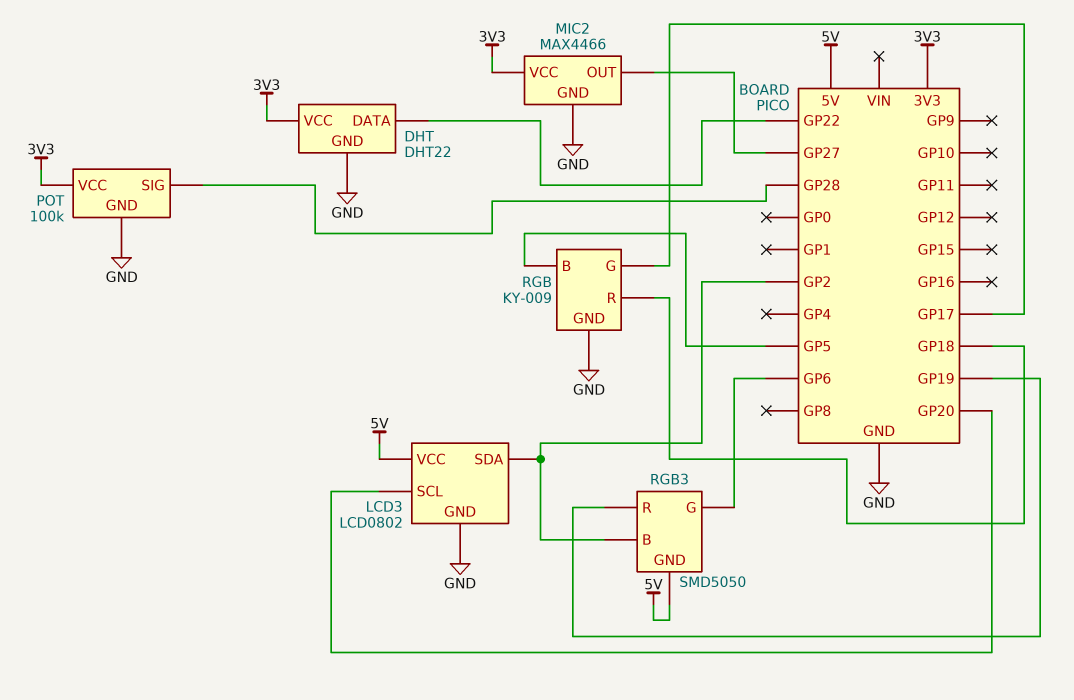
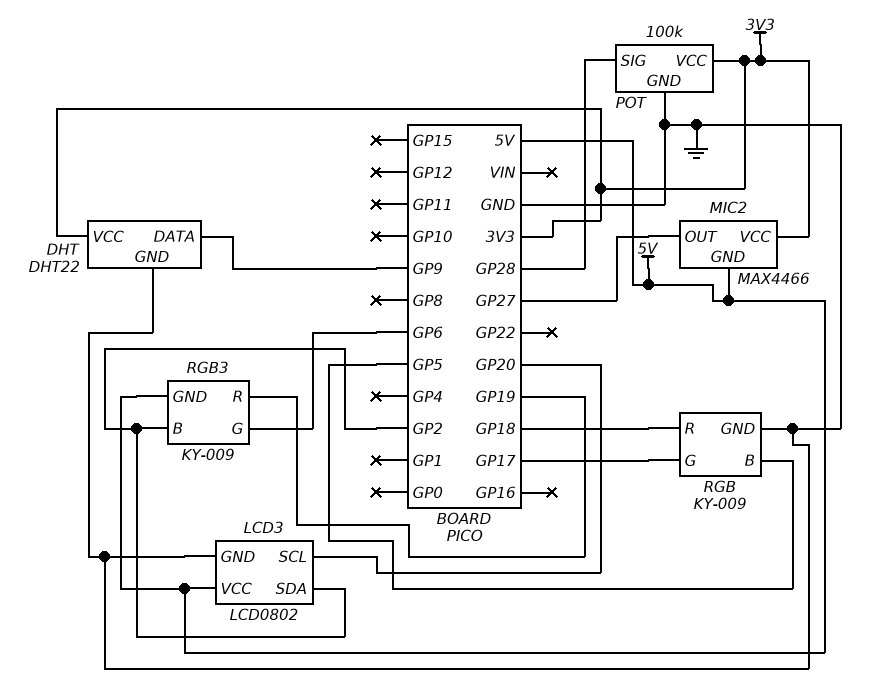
DHT pin DATA: GP22 -> GP9
MIC2 pin GND: GND -> 5V
RGB3: SMD5050 -> KY-009

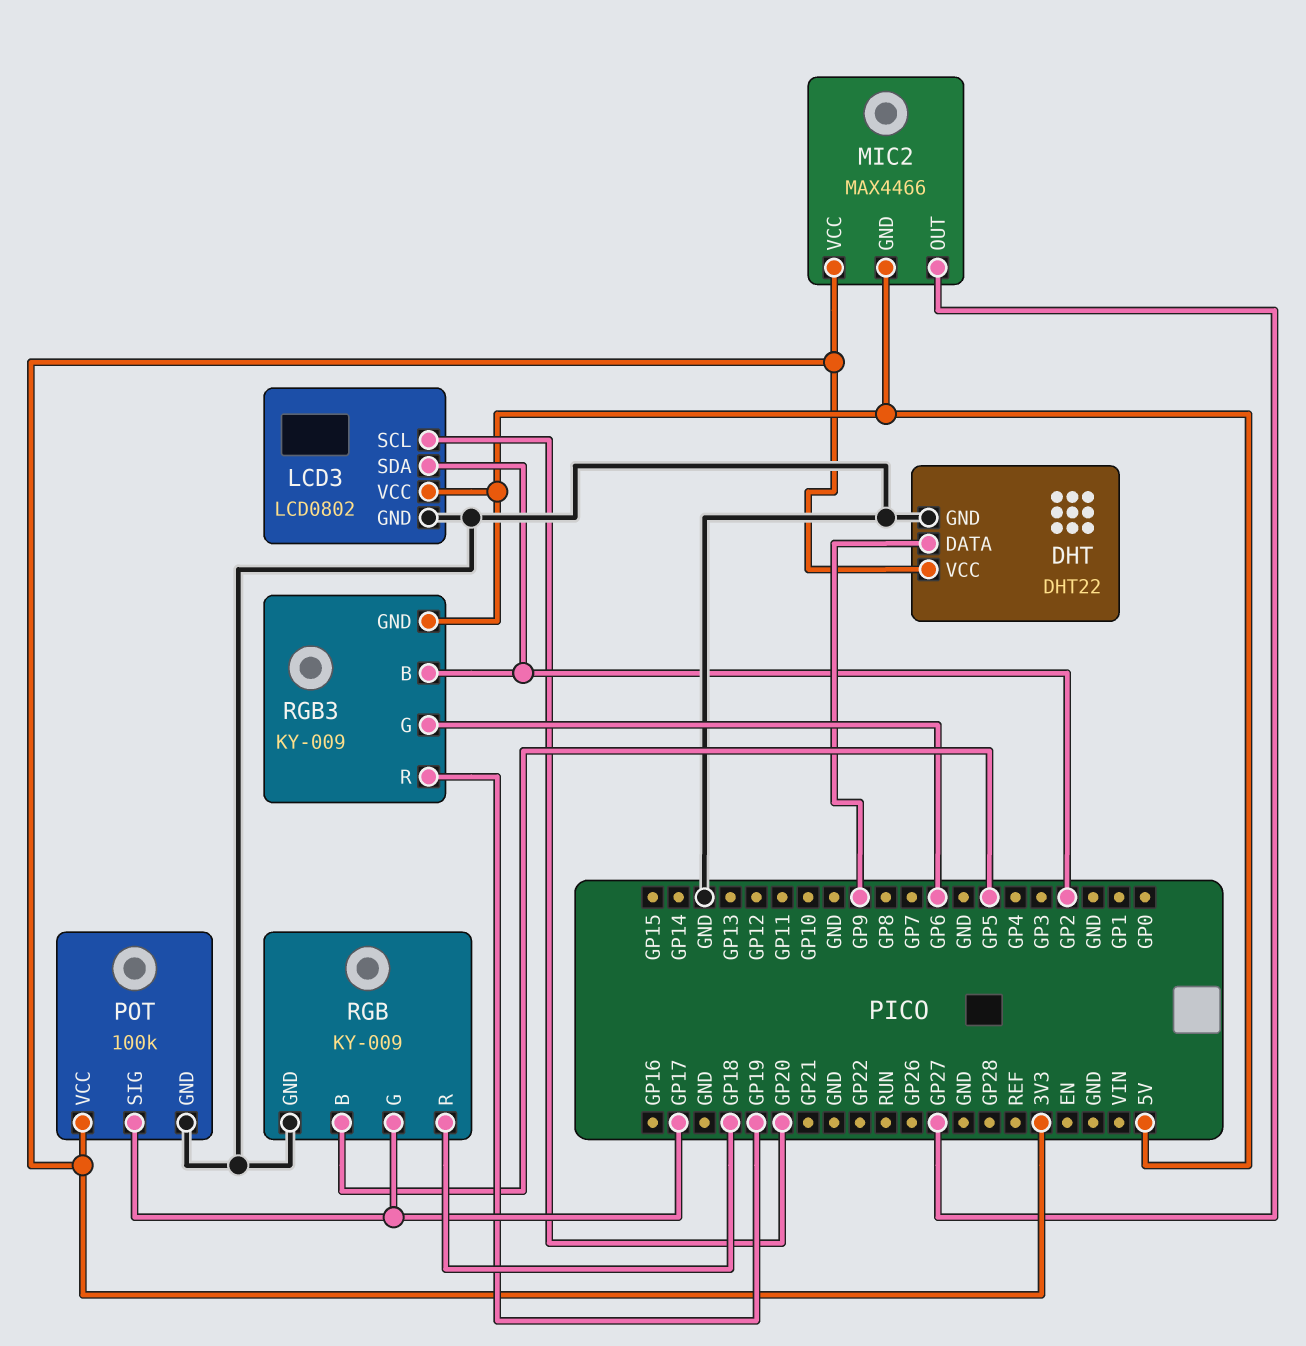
POT pin SIG: GP28 -> GP17

